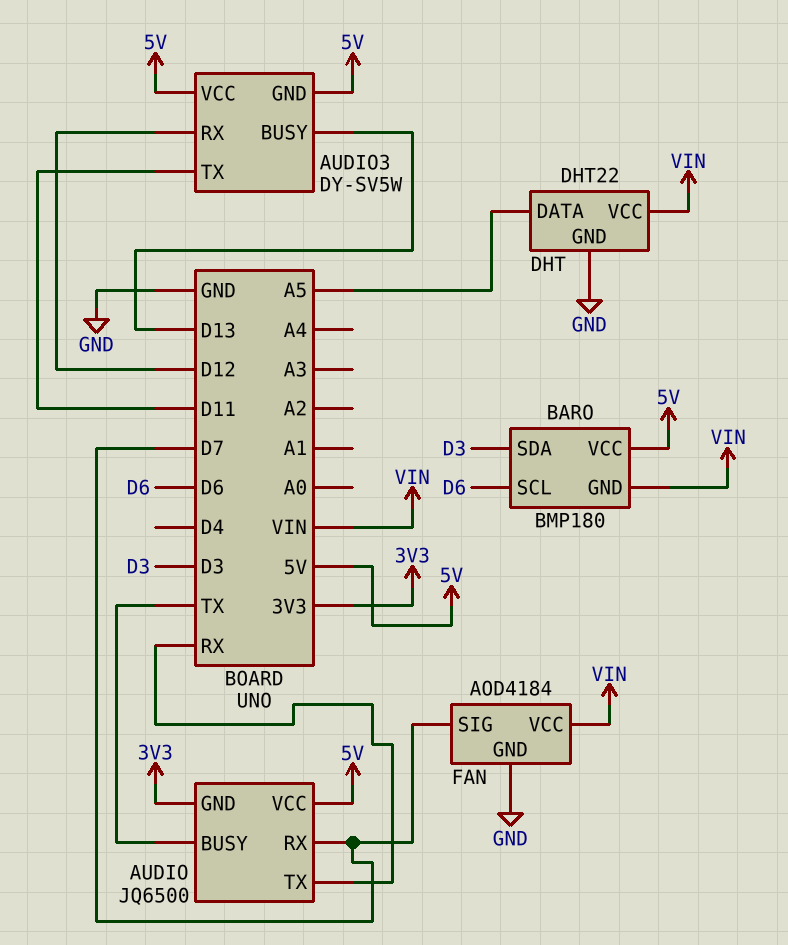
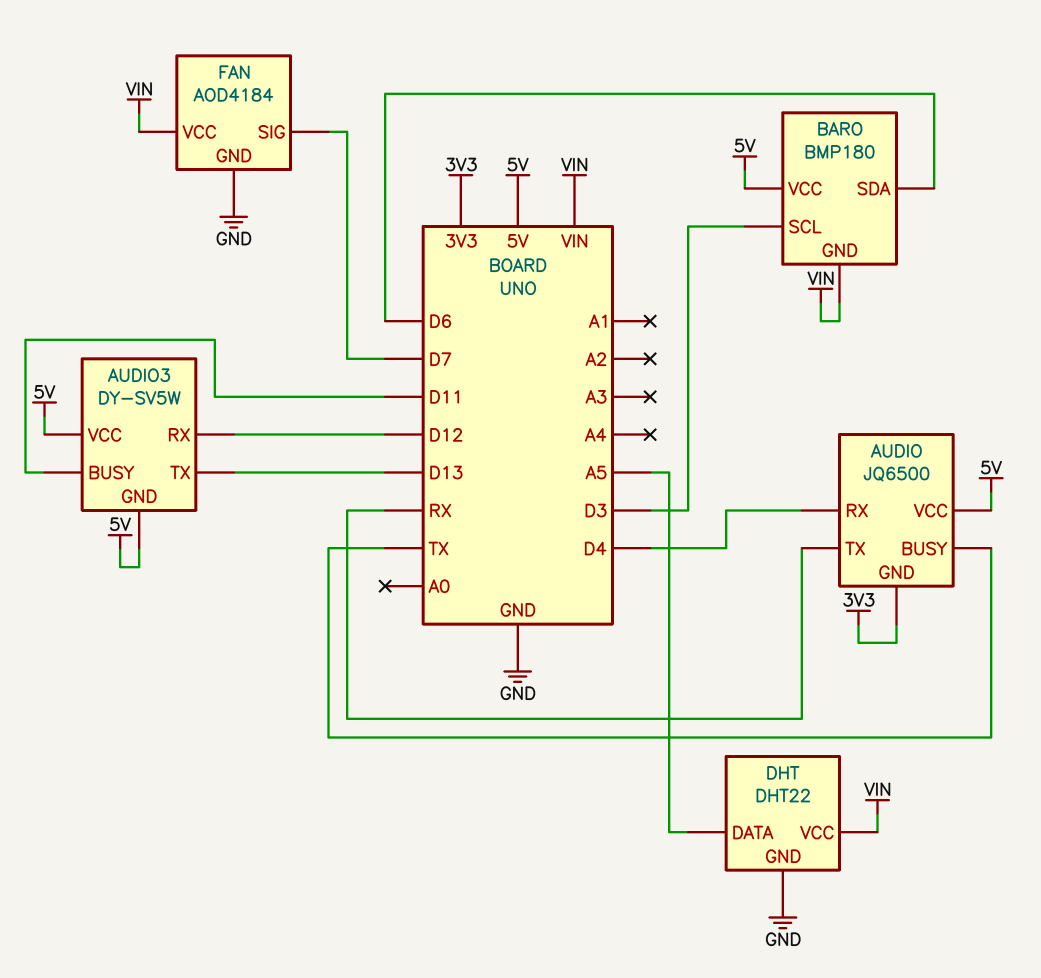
AUDIO pin RX: D7 -> D4
AUDIO3 pin BUSY: D13 -> D11
AUDIO3 pin TX: D11 -> D13
BARO pin SCL: D6 -> D3
BARO pin SDA: D3 -> D6

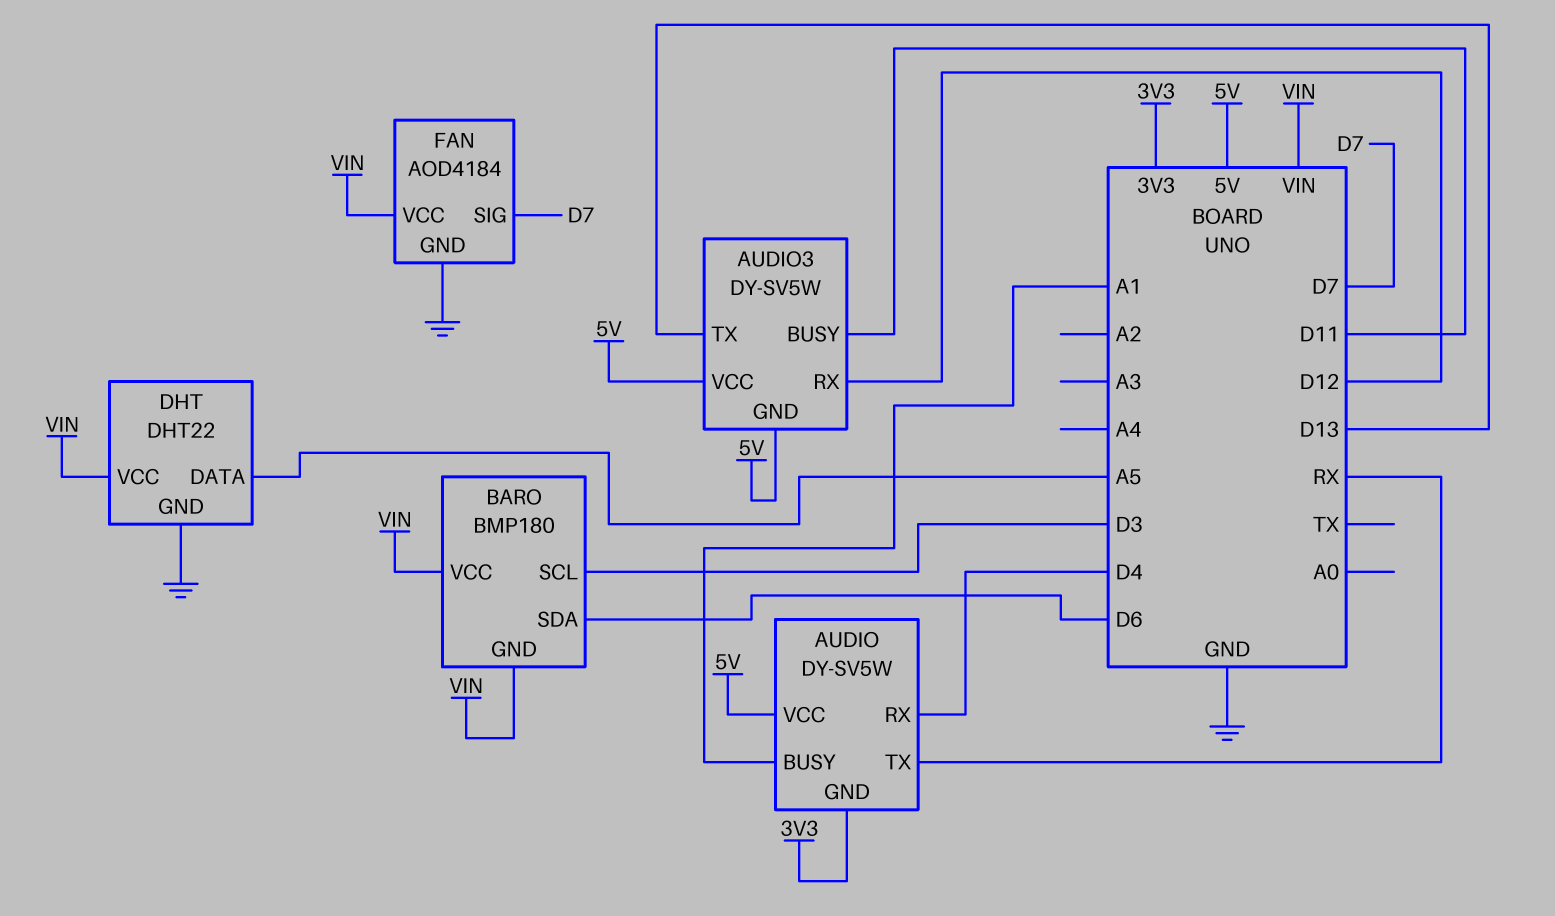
AUDIO: JQ6500 -> DY-SV5W
AUDIO pin BUSY: TX -> A1
BARO pin VCC: 5V -> VIN

